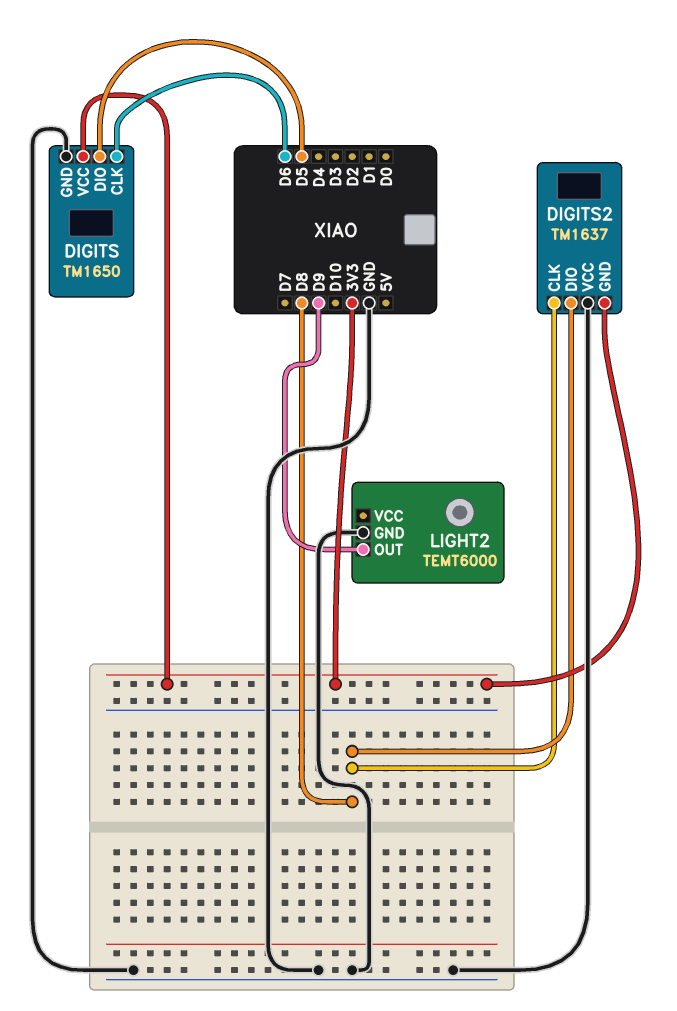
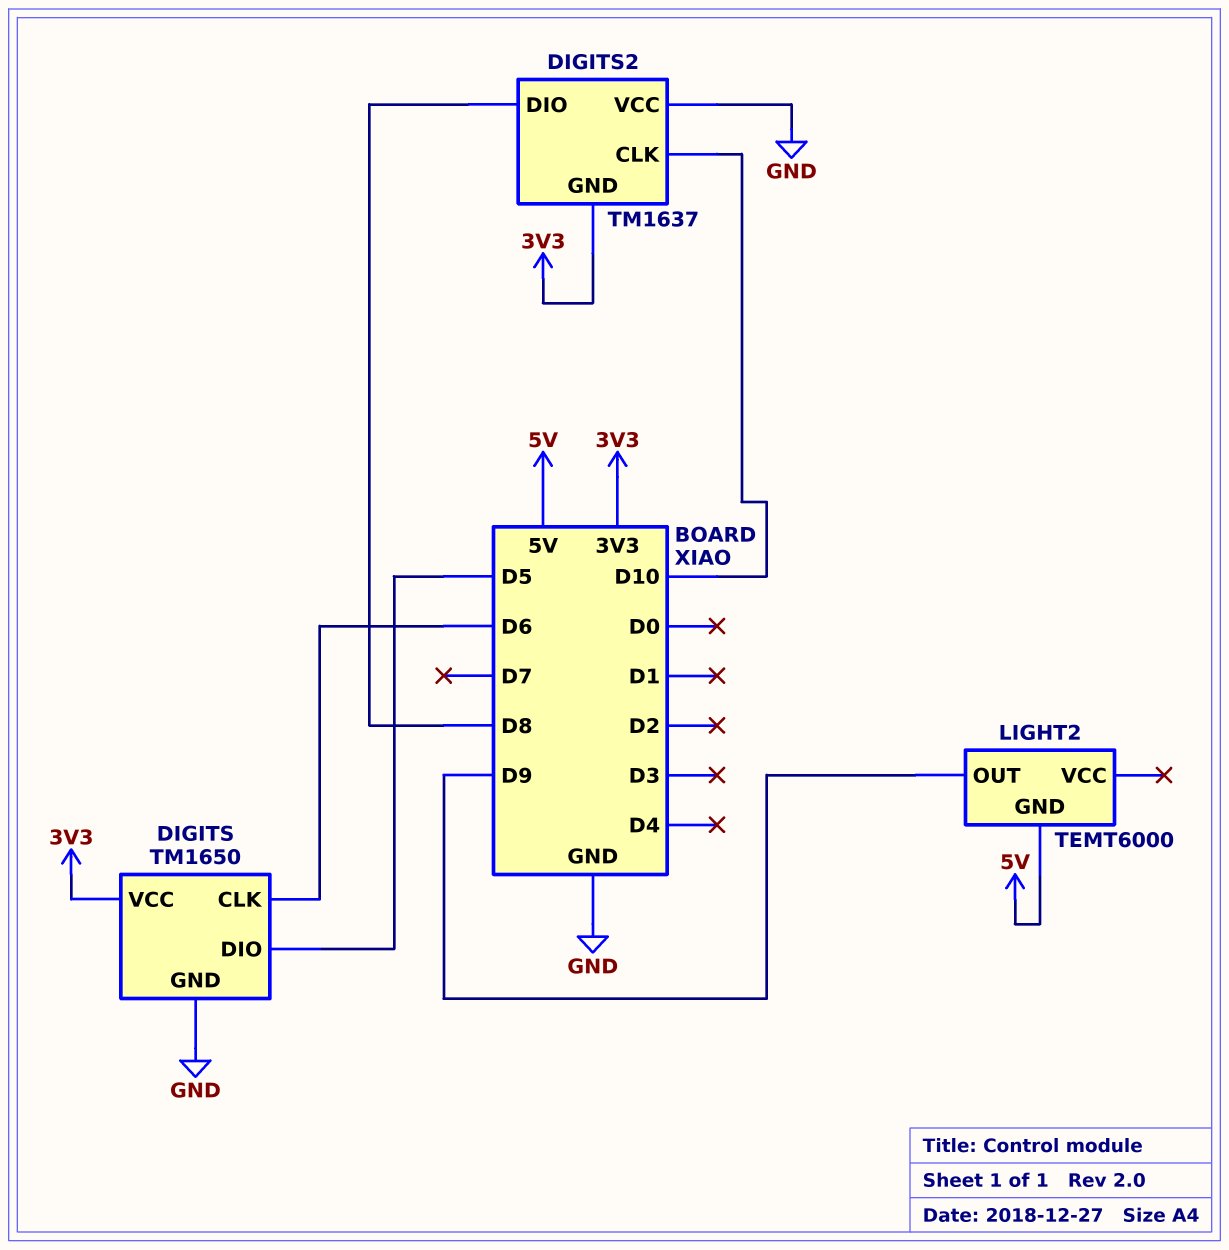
DIGITS2 pin CLK: D8 -> D10
LIGHT2 pin GND: GND -> 5V

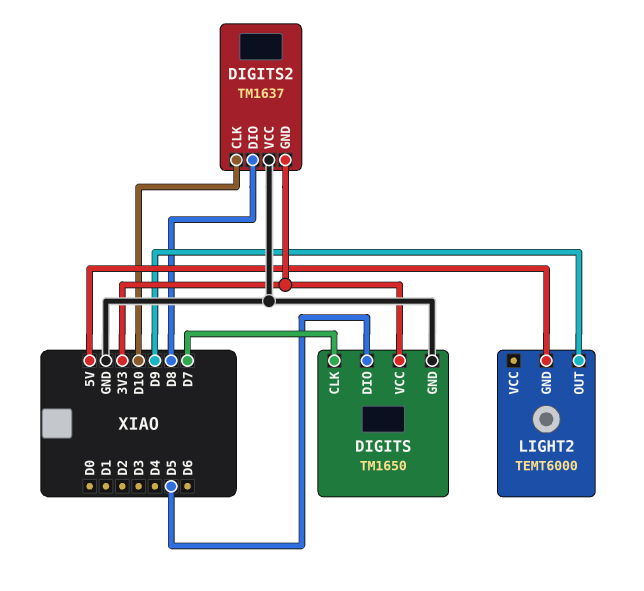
DIGITS pin CLK: D6 -> D7

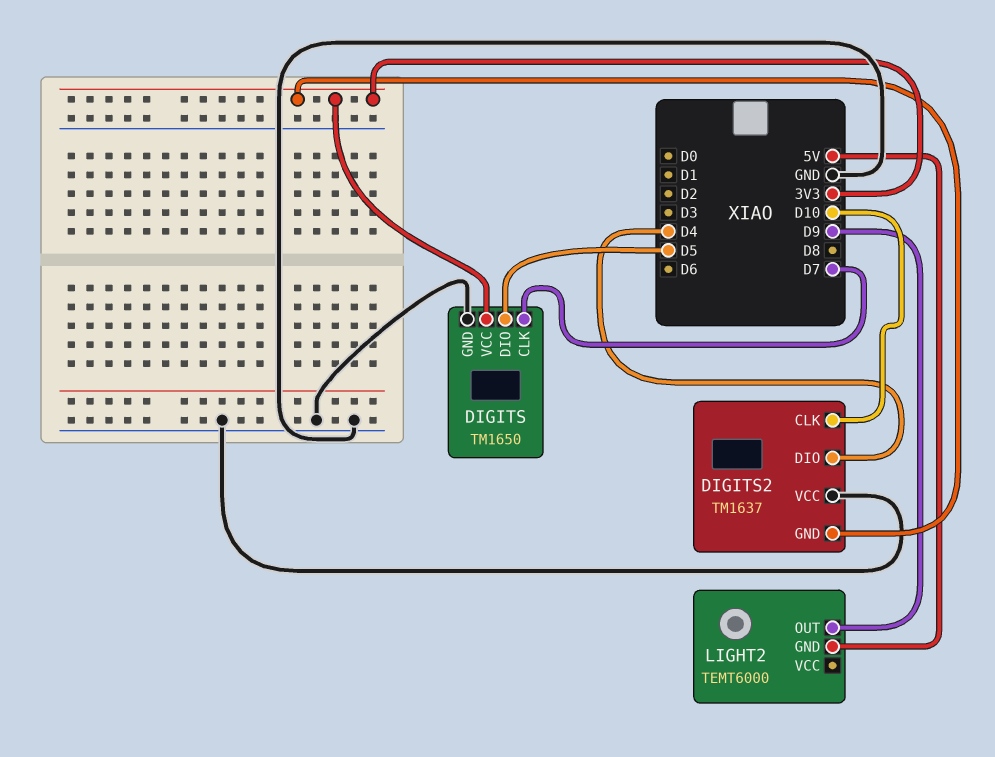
DIGITS2 pin DIO: D8 -> D4

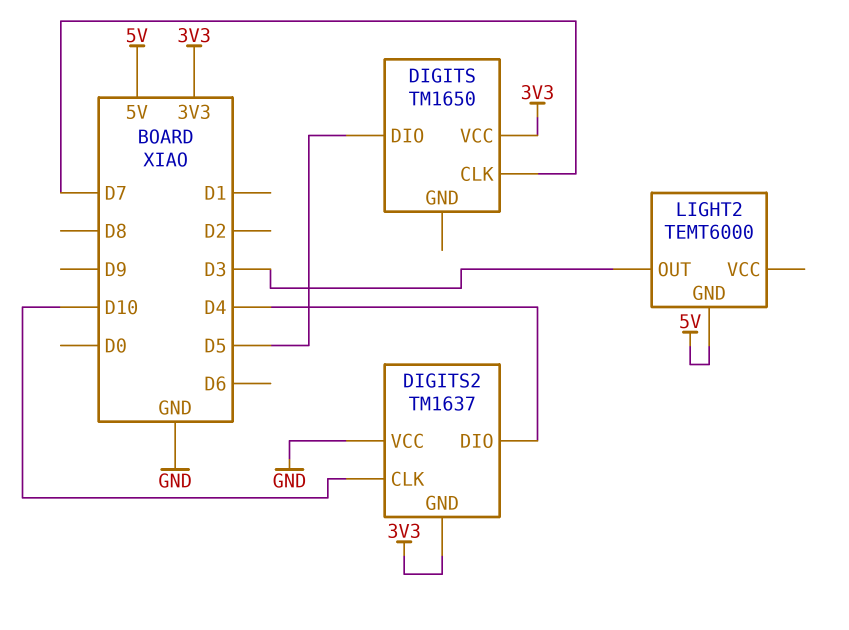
DIGITS pin GND: GND -> none
LIGHT2 pin OUT: D9 -> D3

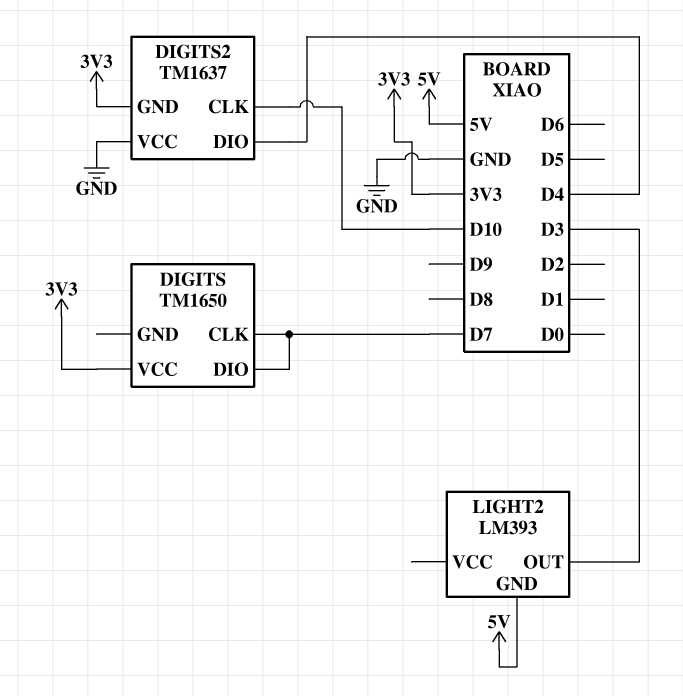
DIGITS pin DIO: D5 -> D7
LIGHT2: TEMT6000 -> LM393

